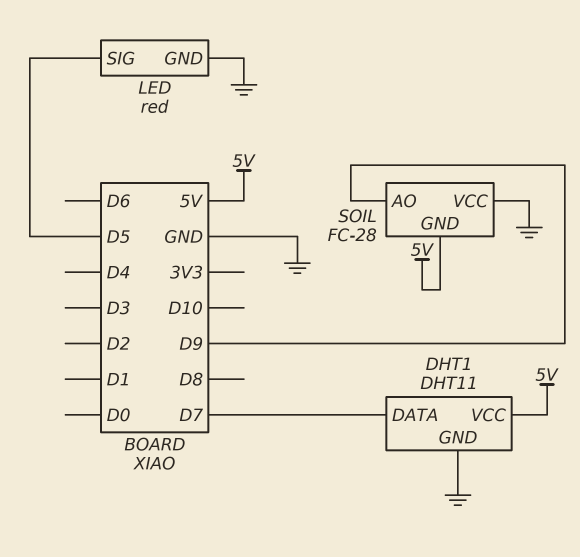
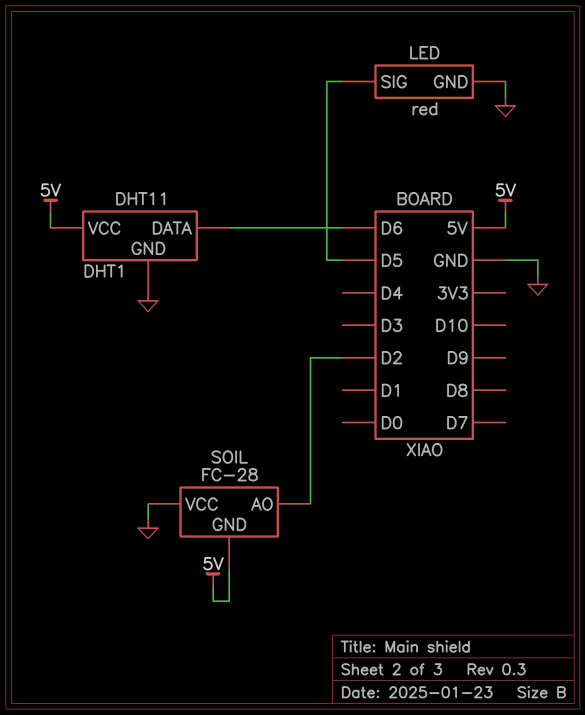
DHT1 pin DATA: D7 -> D6
SOIL pin AO: D9 -> D2

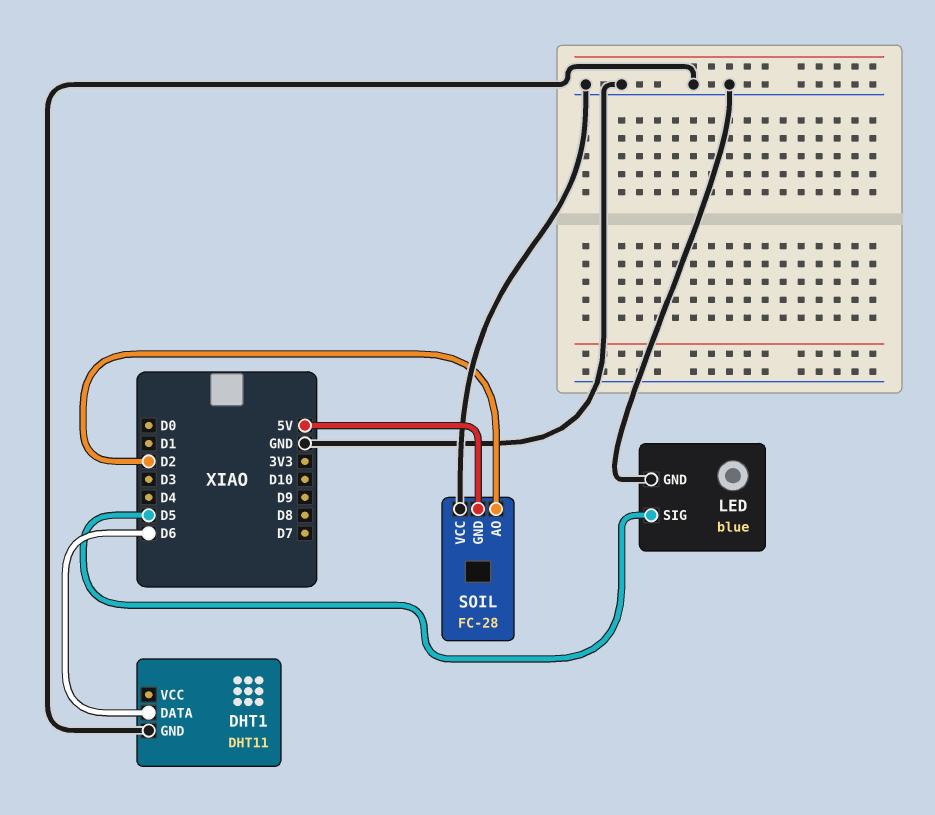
DHT1 pin VCC: 5V -> none
LED: red -> blue

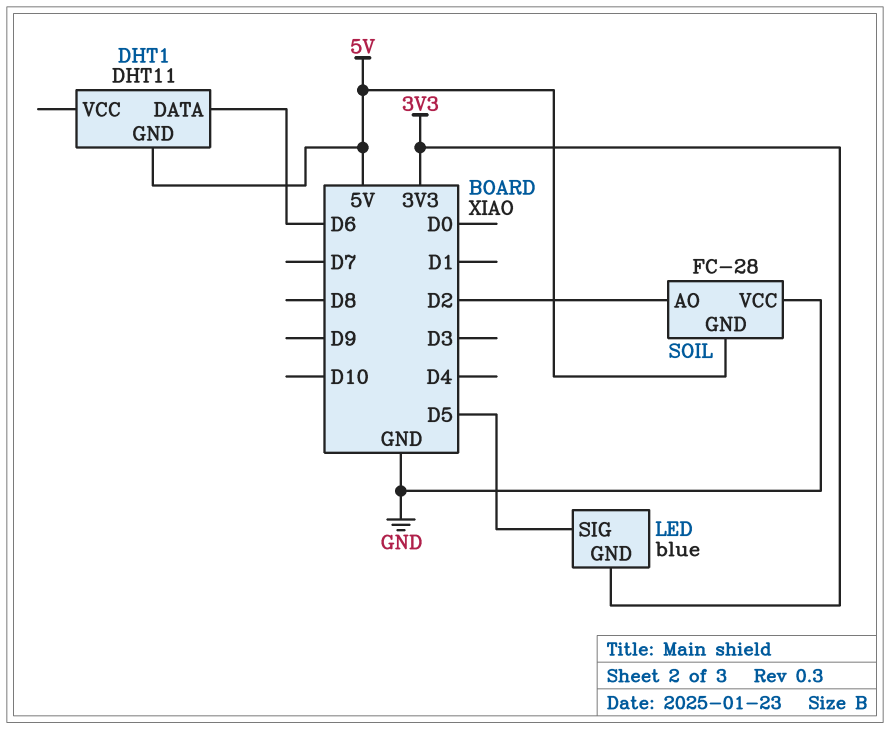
DHT1 pin GND: GND -> 5V
LED pin GND: GND -> 3V3

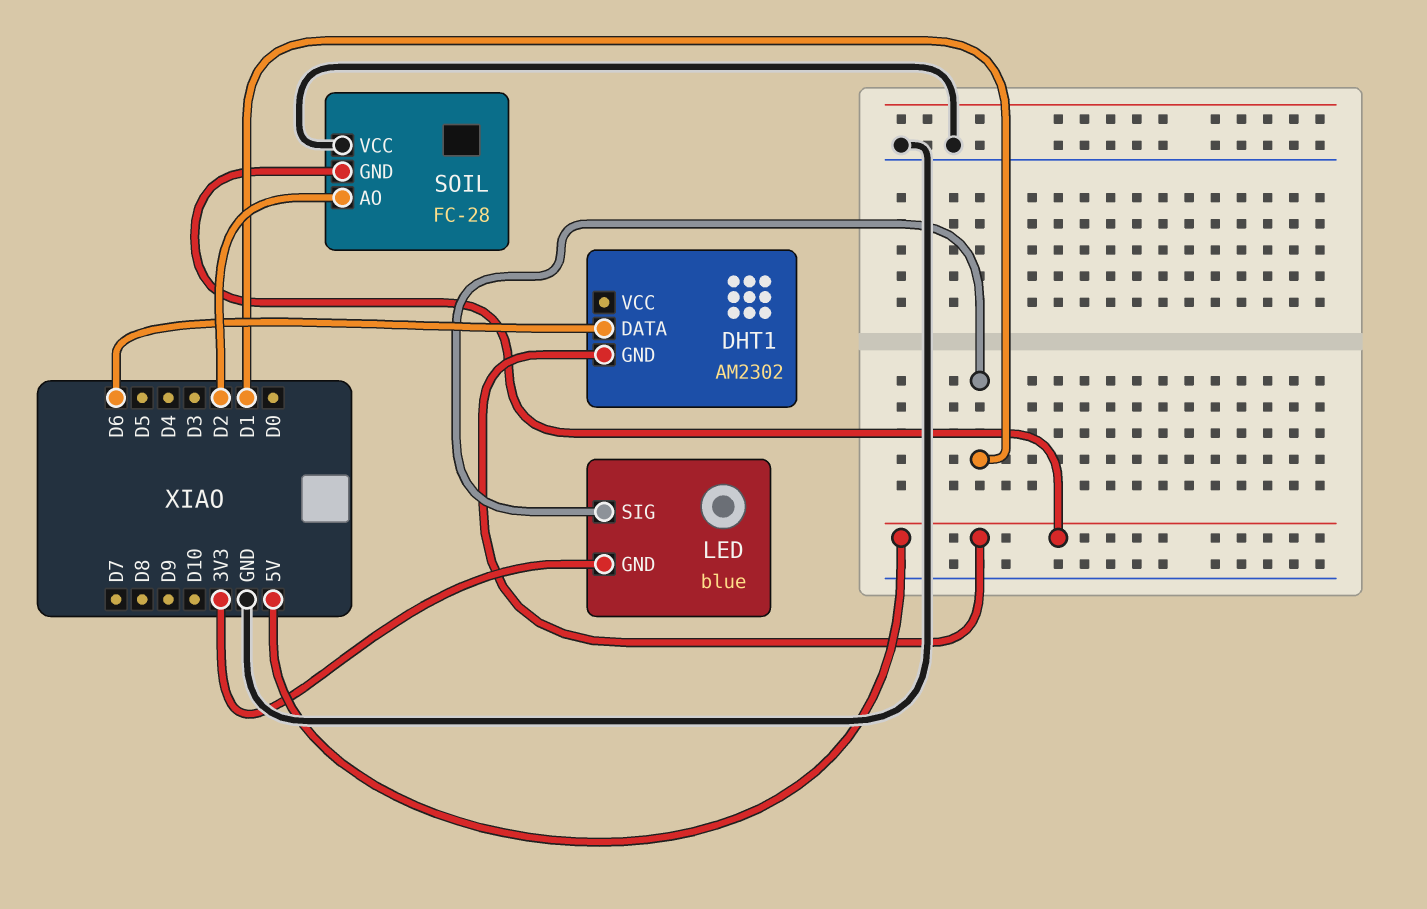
DHT1: DHT11 -> AM2302
LED pin SIG: D5 -> D1

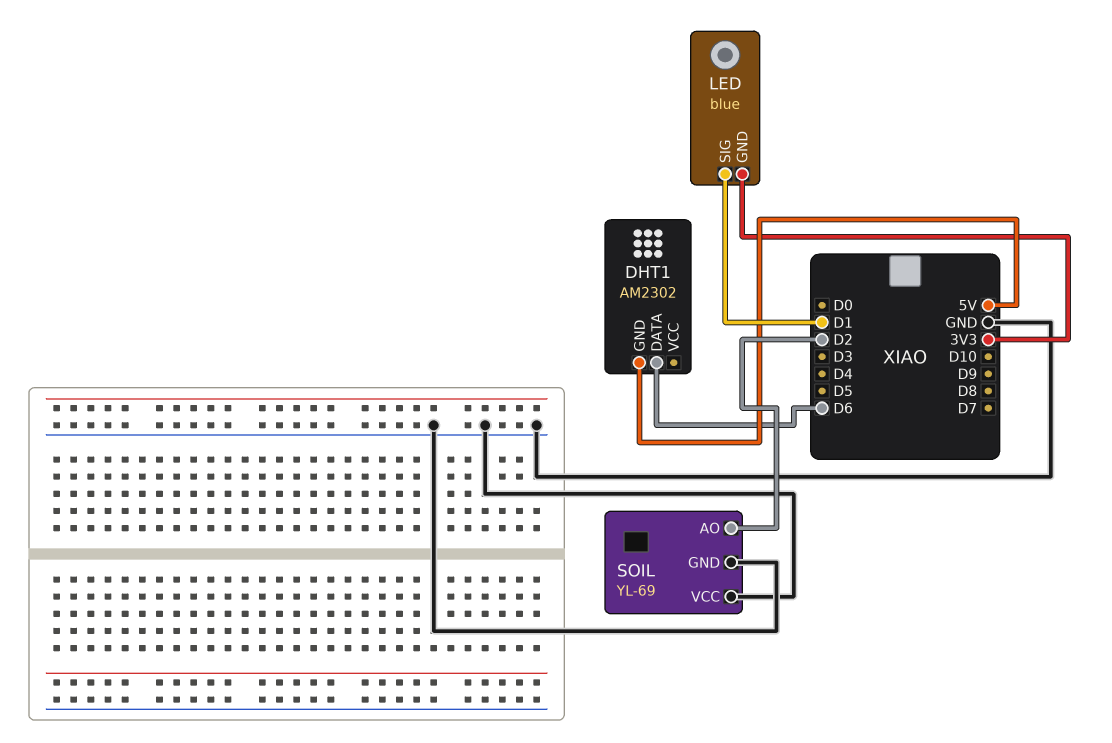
SOIL: FC-28 -> YL-69
SOIL pin GND: 5V -> GND

